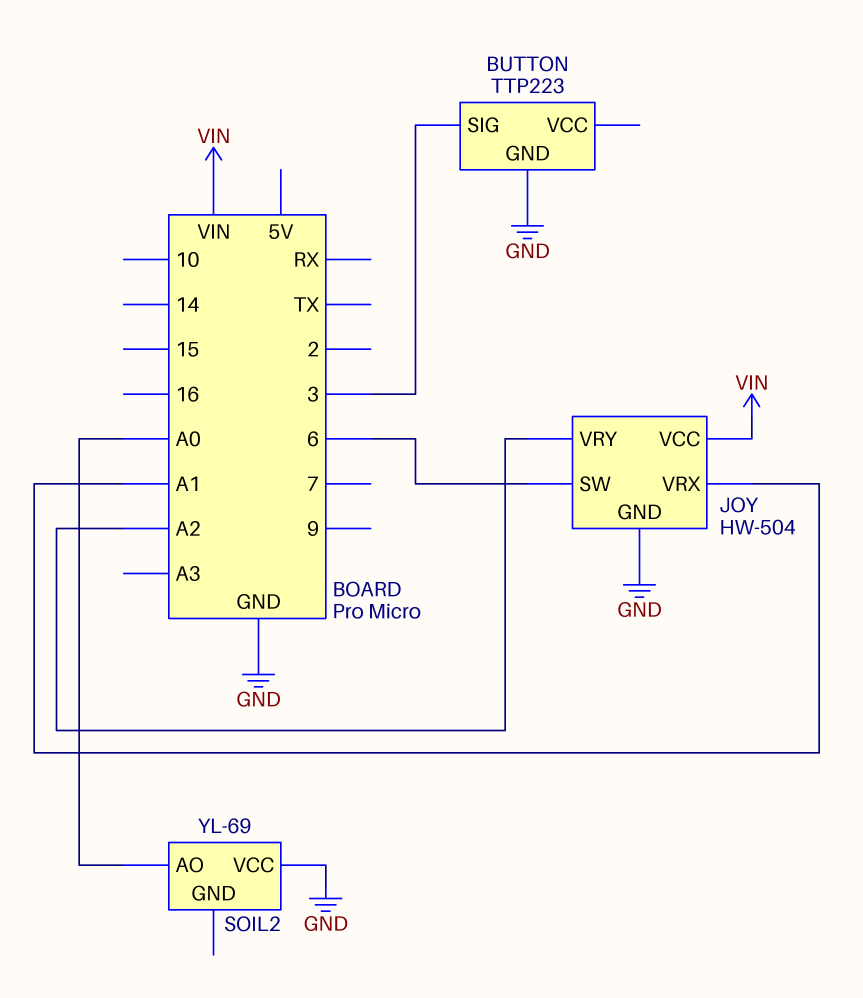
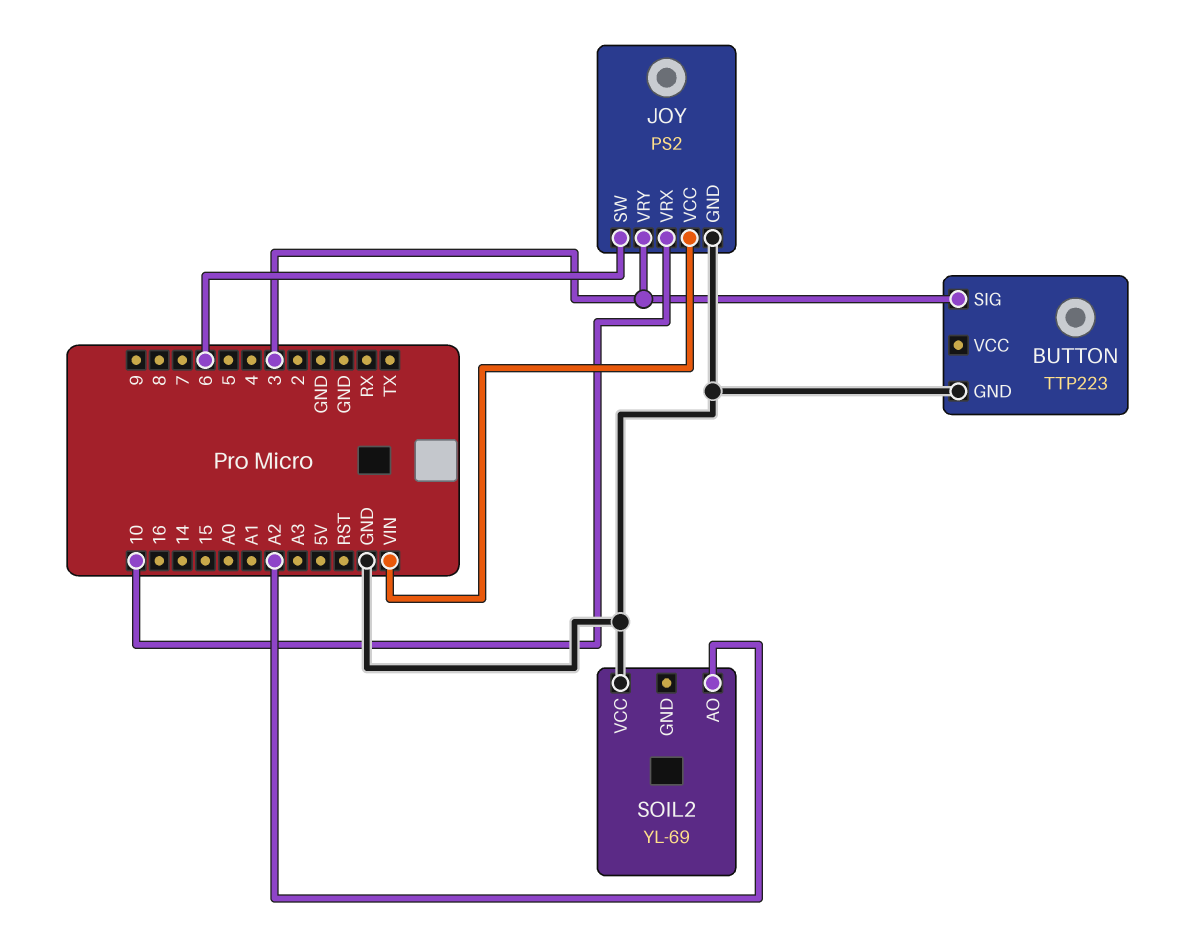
JOY: HW-504 -> PS2
JOY pin VRX: A1 -> 10
JOY pin VRY: A2 -> 3
SOIL2 pin AO: A0 -> A2

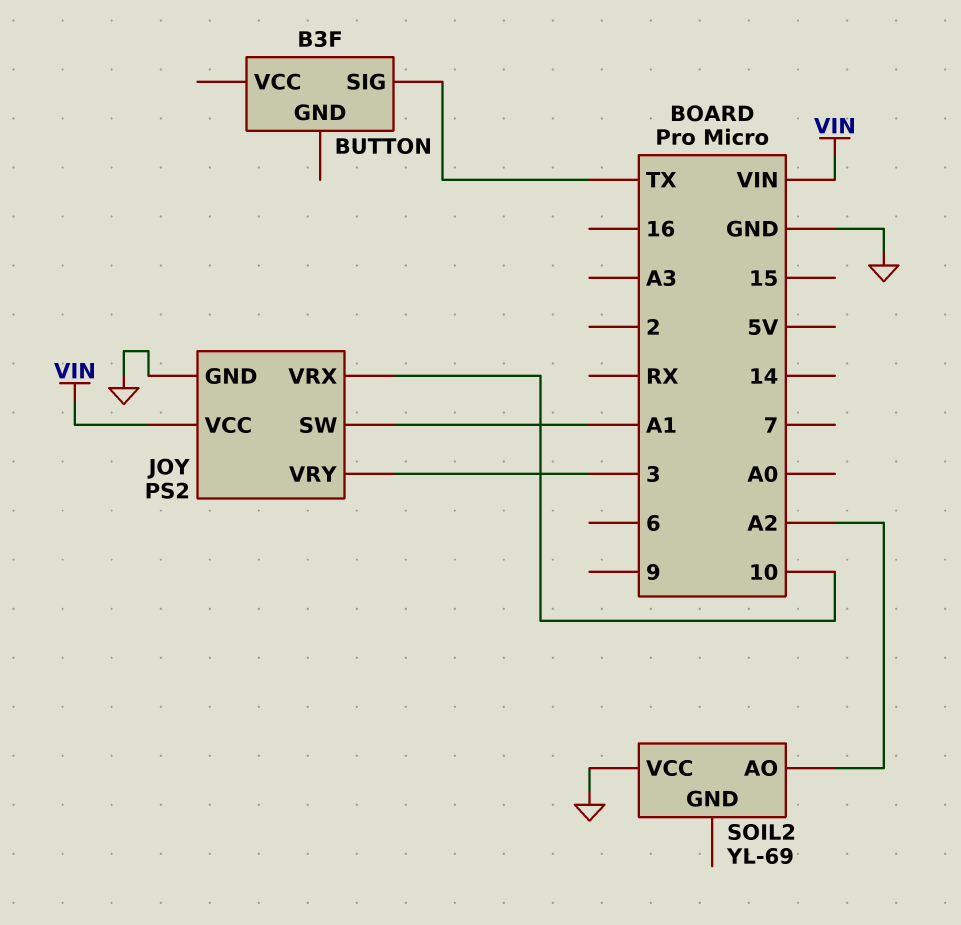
BUTTON: TTP223 -> B3F
BUTTON pin GND: GND -> none
BUTTON pin SIG: 3 -> TX
JOY pin SW: 6 -> A1

